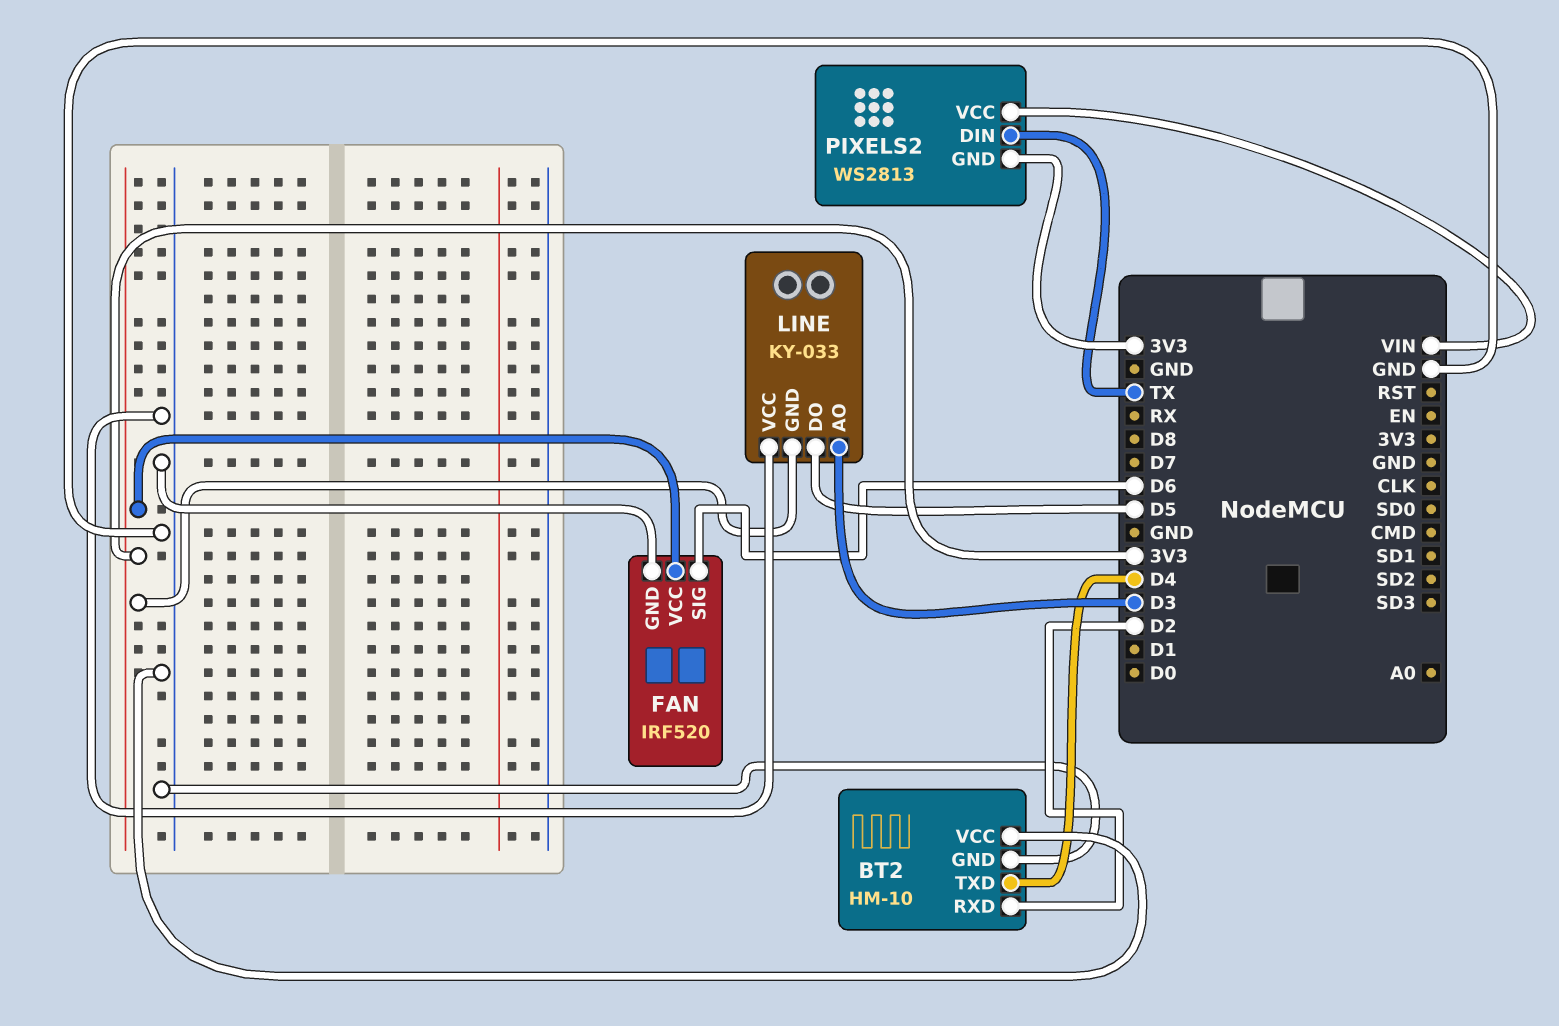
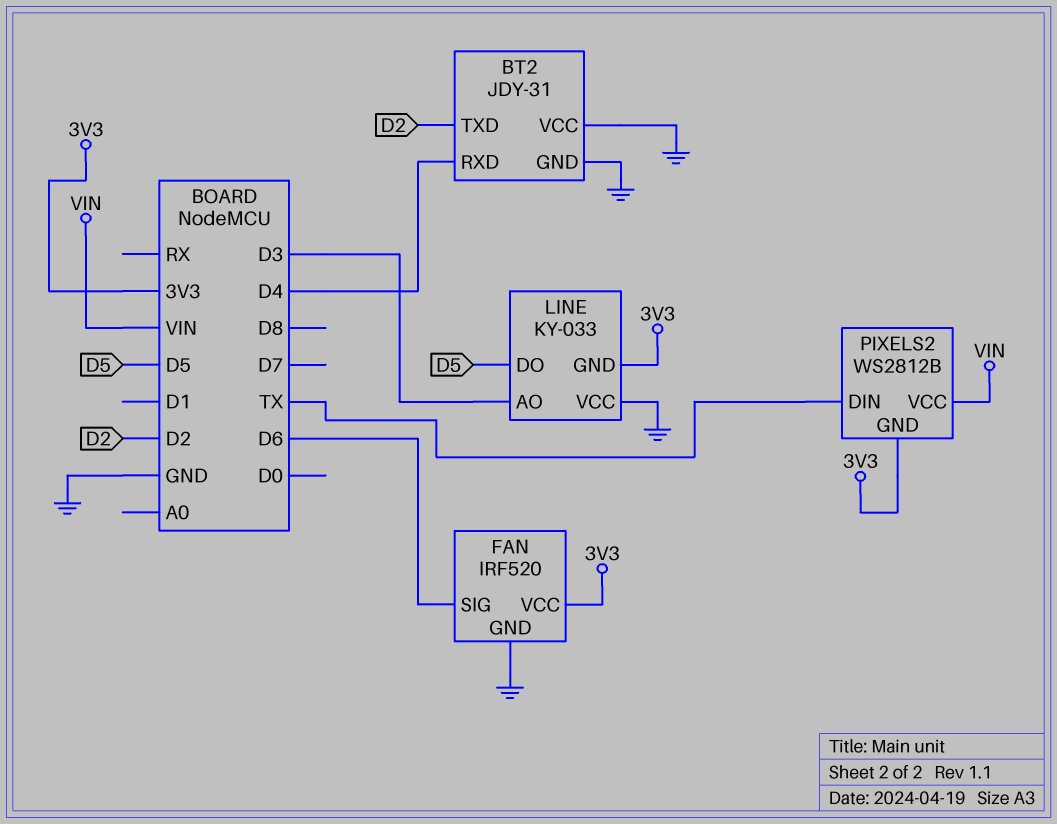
BT2: HM-10 -> JDY-31
BT2 pin RXD: D2 -> D4
BT2 pin TXD: D4 -> D2
PIXELS2: WS2813 -> WS2812B

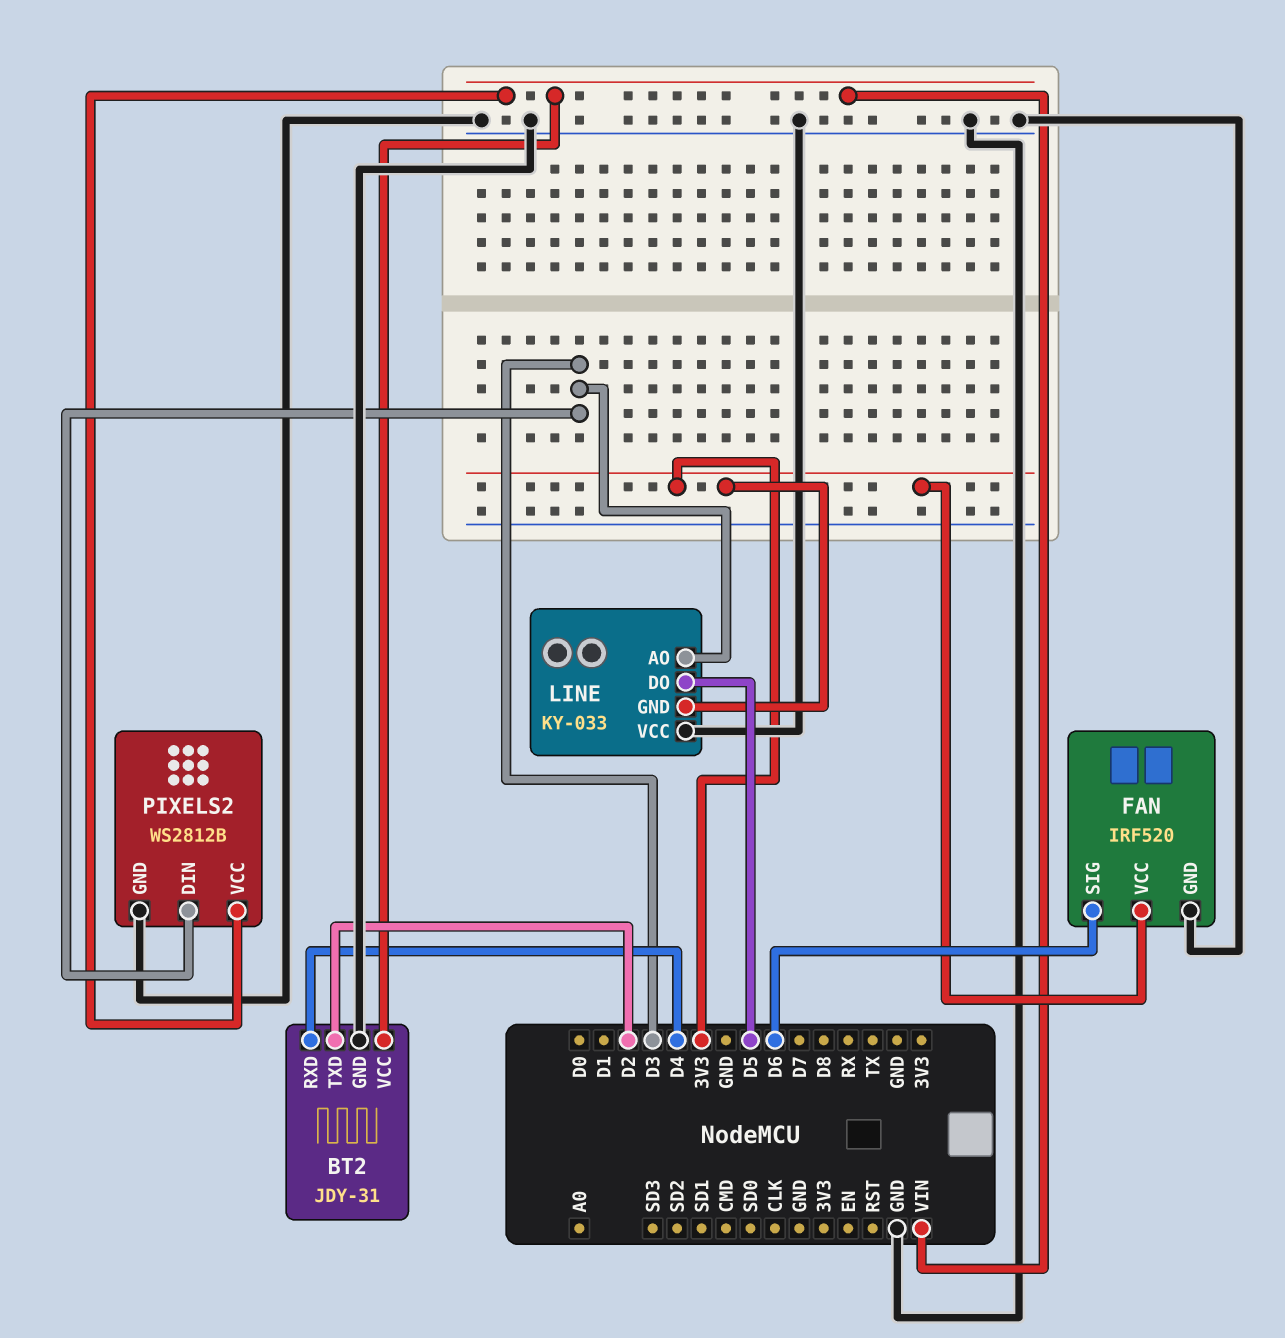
BT2 pin VCC: GND -> VIN
PIXELS2 pin DIN: TX -> D3
PIXELS2 pin GND: 3V3 -> GND

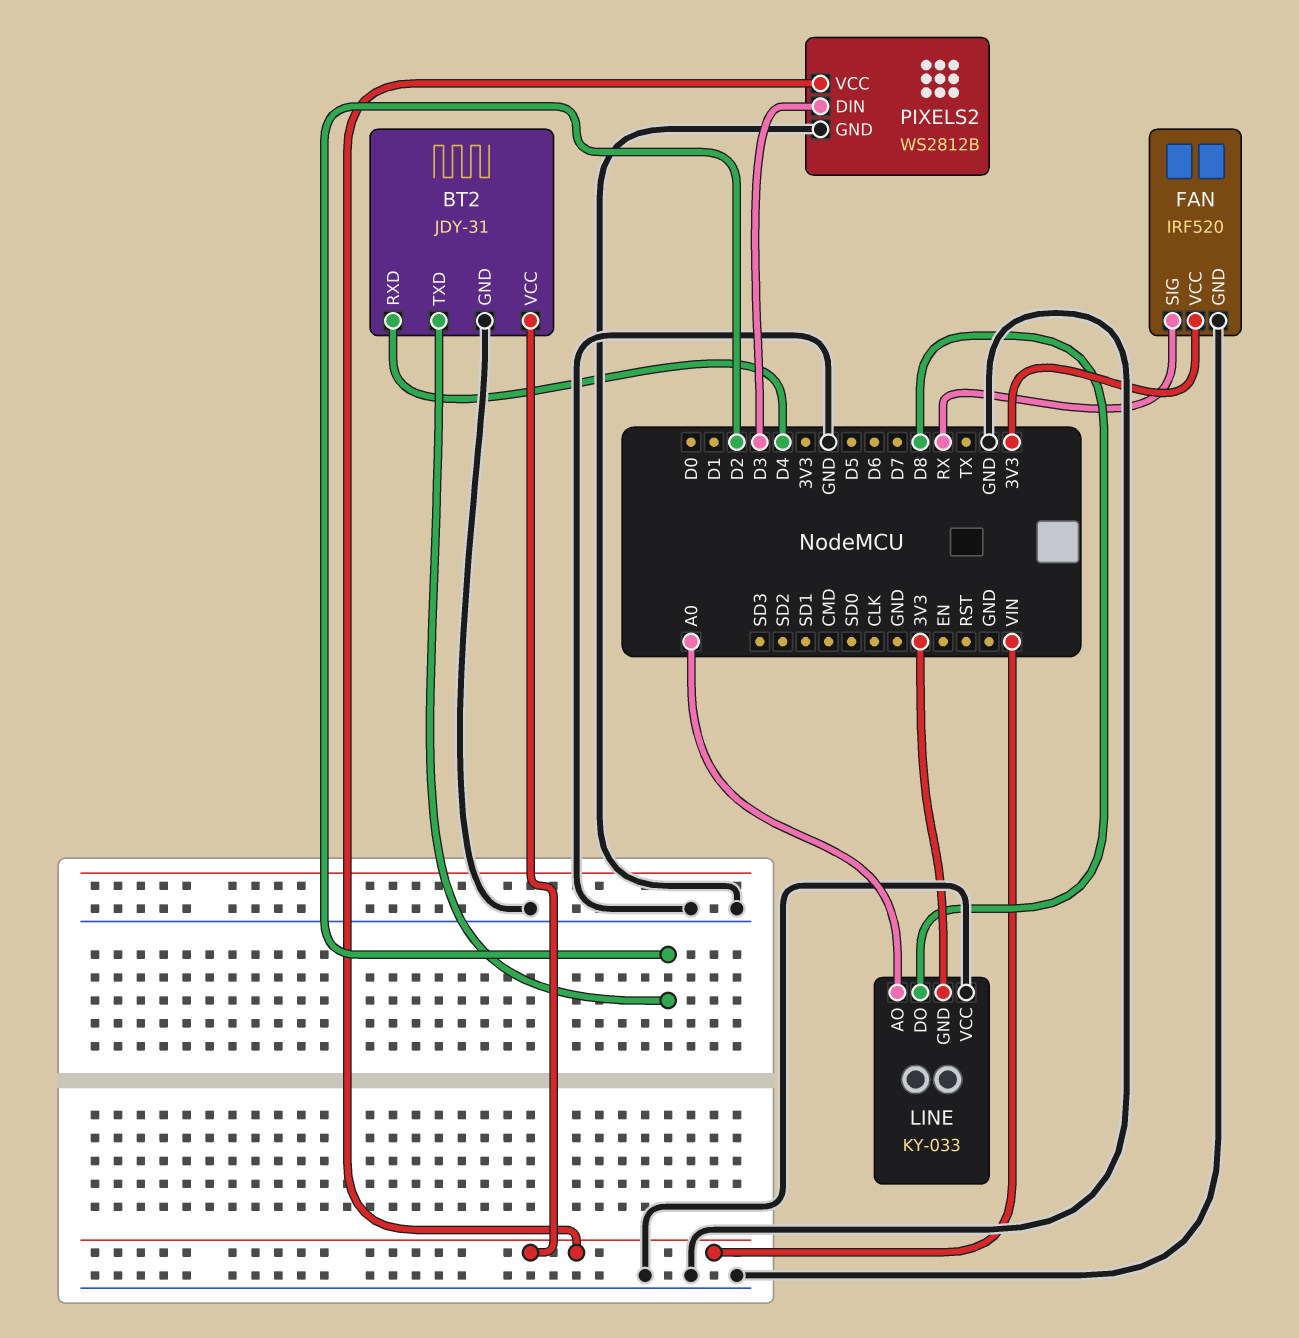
FAN pin SIG: D6 -> RX
LINE pin AO: D3 -> A0
LINE pin DO: D5 -> D8

